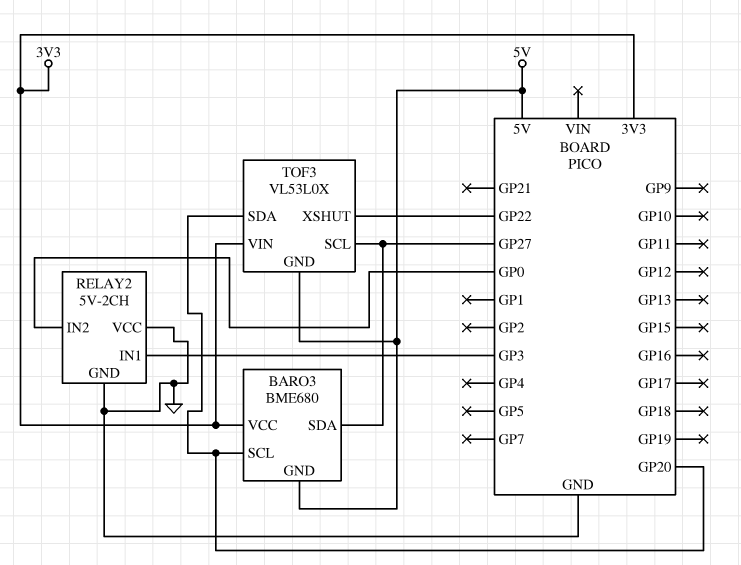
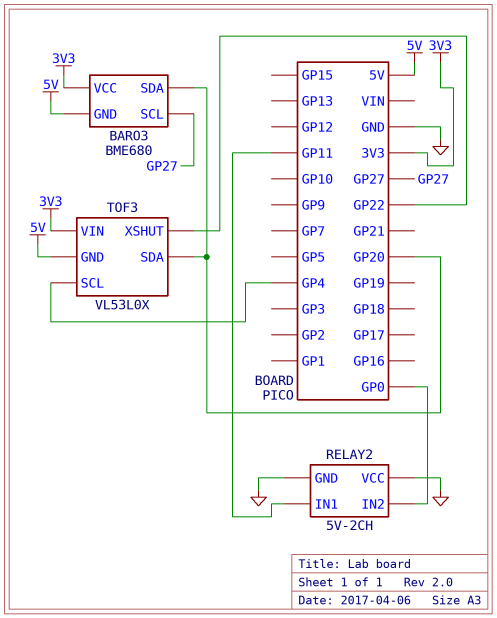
BARO3 pin SCL: GP20 -> GP27
BARO3 pin SDA: GP27 -> GP20
RELAY2 pin IN1: GP3 -> GP11
TOF3 pin SCL: GP27 -> GP4

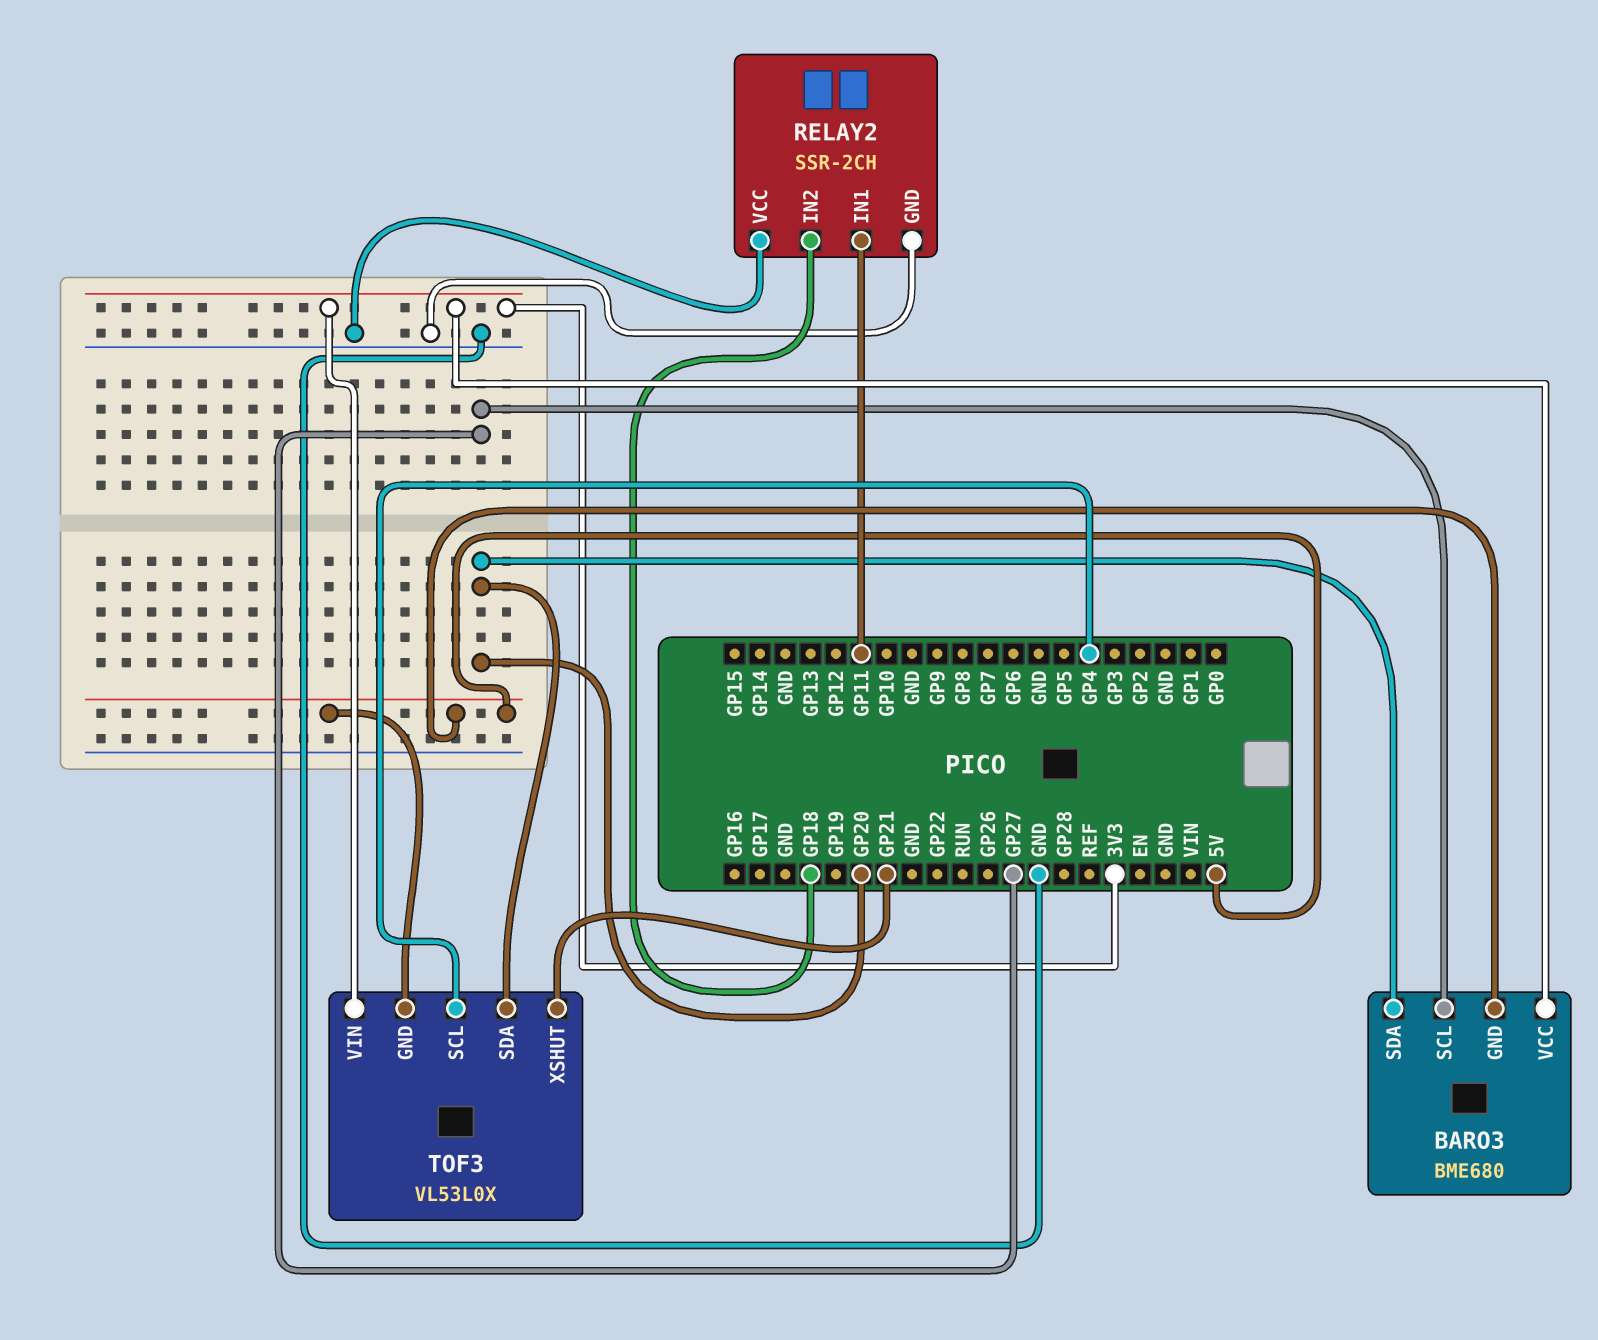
RELAY2: 5V-2CH -> SSR-2CH
RELAY2 pin IN2: GP0 -> GP18
TOF3 pin XSHUT: GP22 -> GP21

